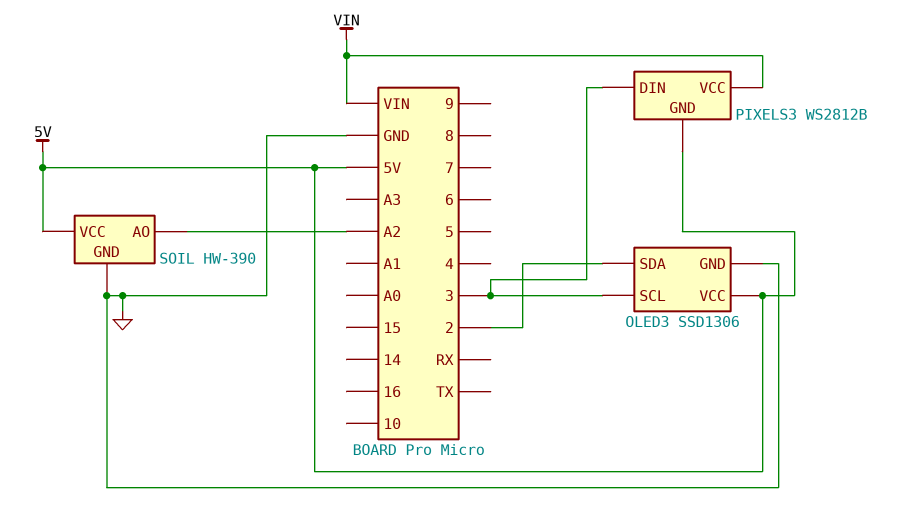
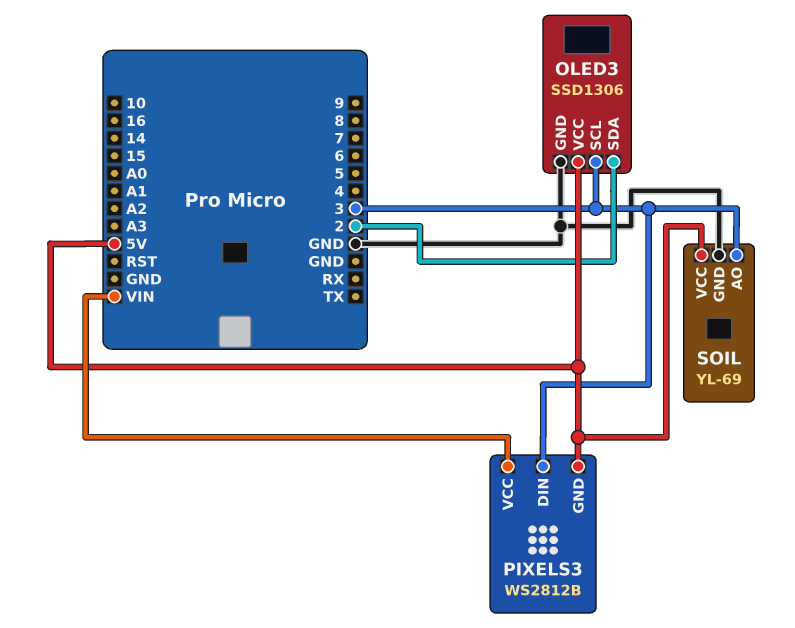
SOIL: HW-390 -> YL-69
SOIL pin AO: A2 -> 3

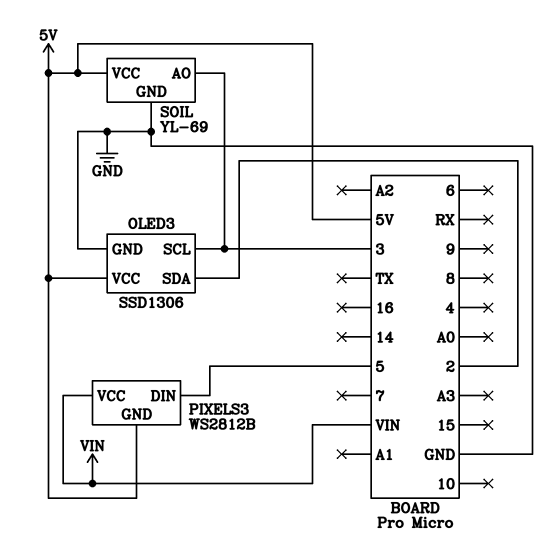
PIXELS3 pin DIN: 3 -> 5

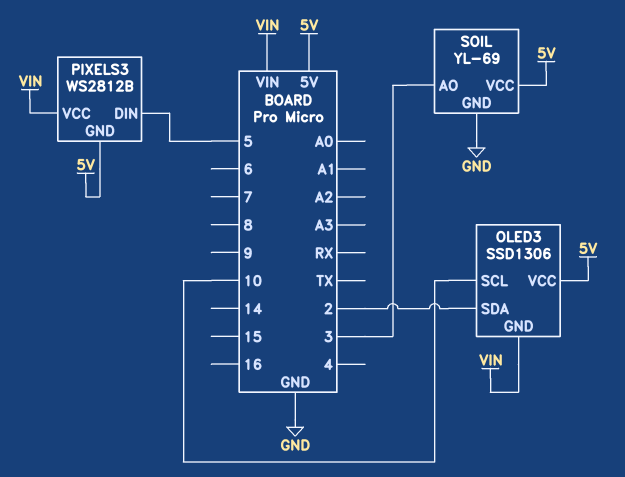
OLED3 pin GND: GND -> VIN
OLED3 pin SCL: 3 -> 10

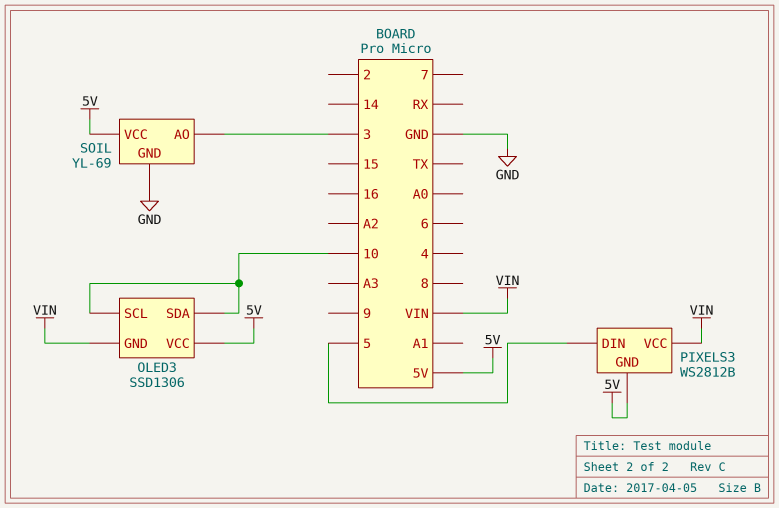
OLED3 pin SDA: 2 -> 10

